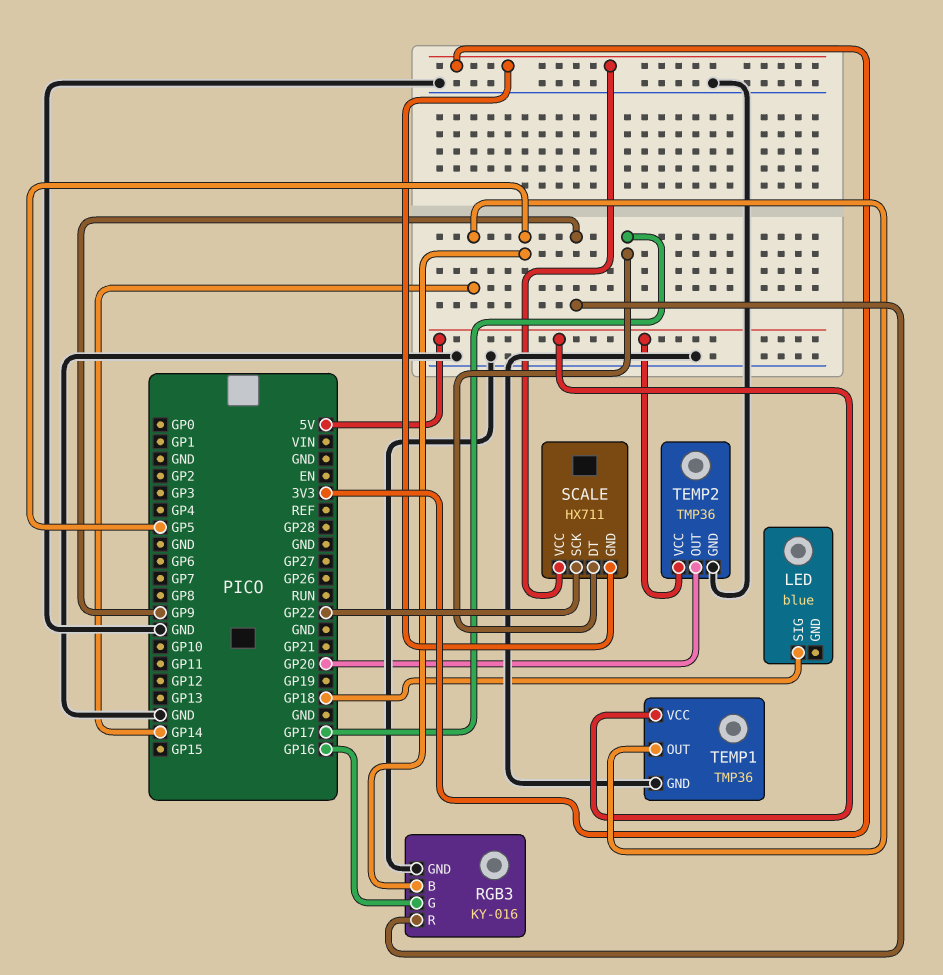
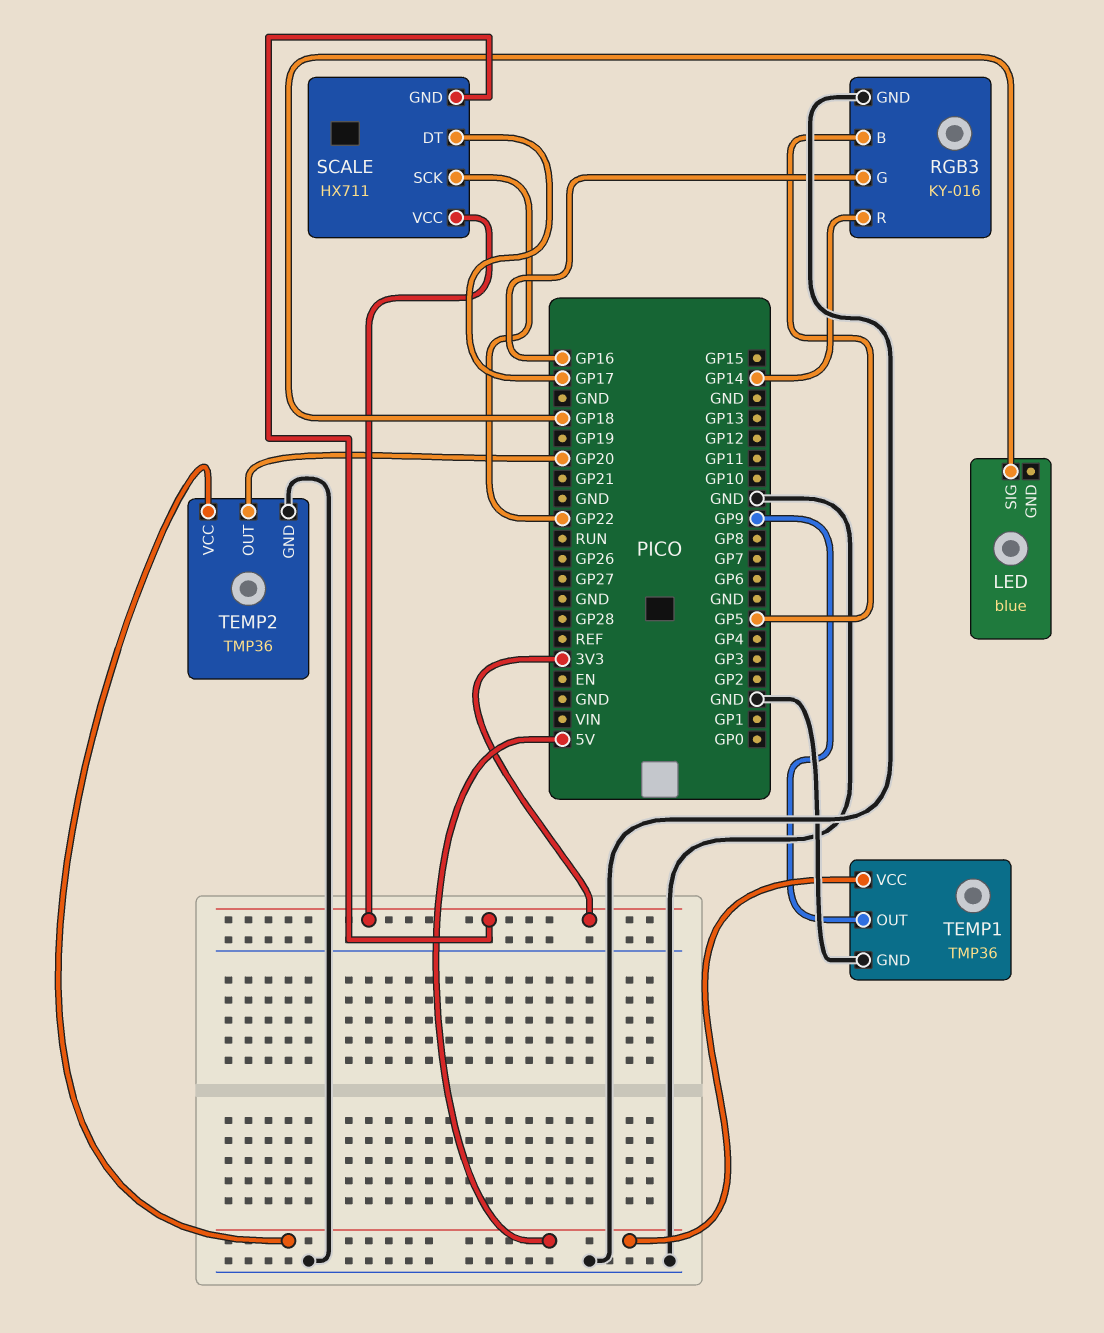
RGB3 pin R: GP9 -> GP14
TEMP1 pin OUT: GP14 -> GP9

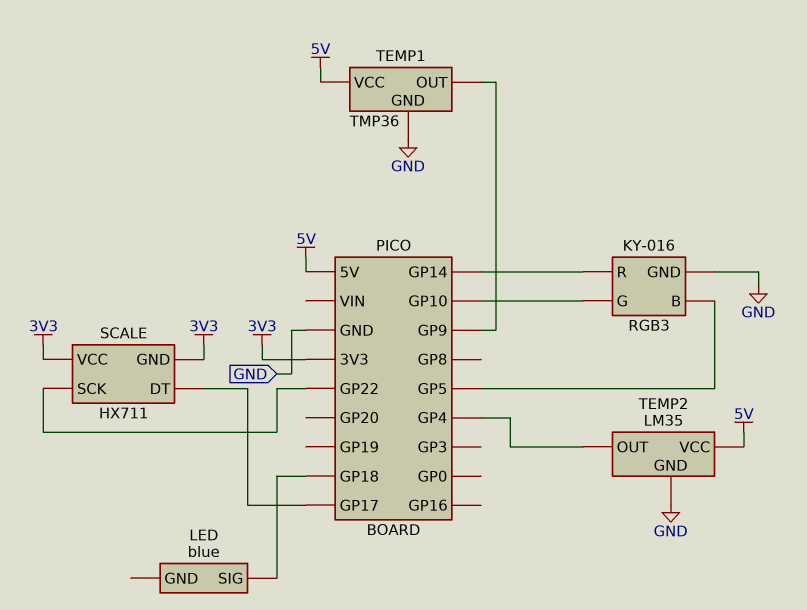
RGB3 pin G: GP16 -> GP10
TEMP2: TMP36 -> LM35
TEMP2 pin OUT: GP20 -> GP4

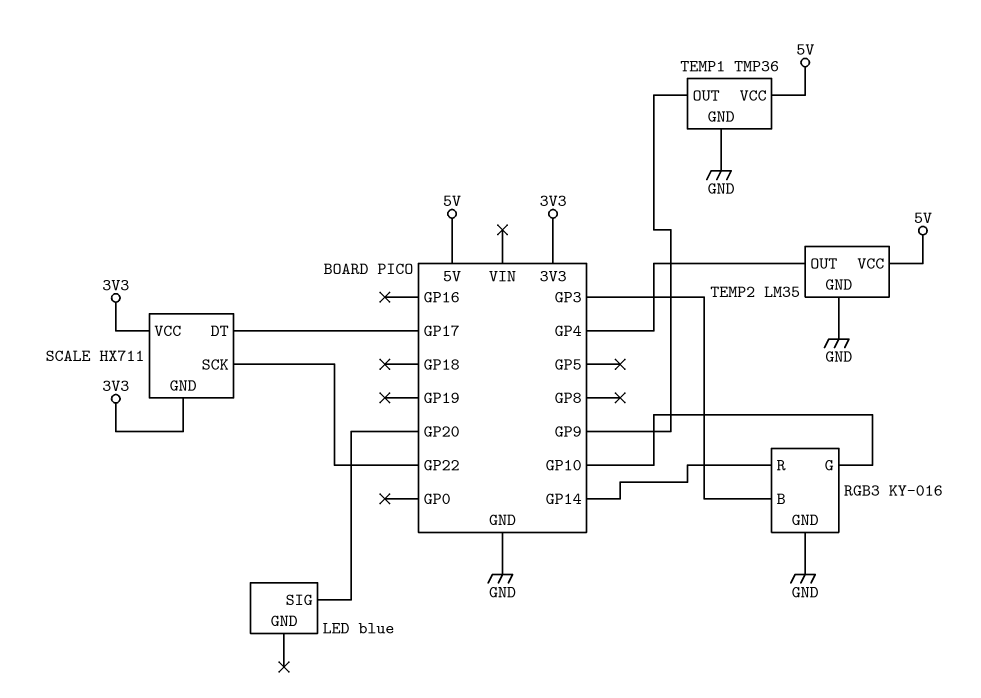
LED pin SIG: GP18 -> GP20
RGB3 pin B: GP5 -> GP3

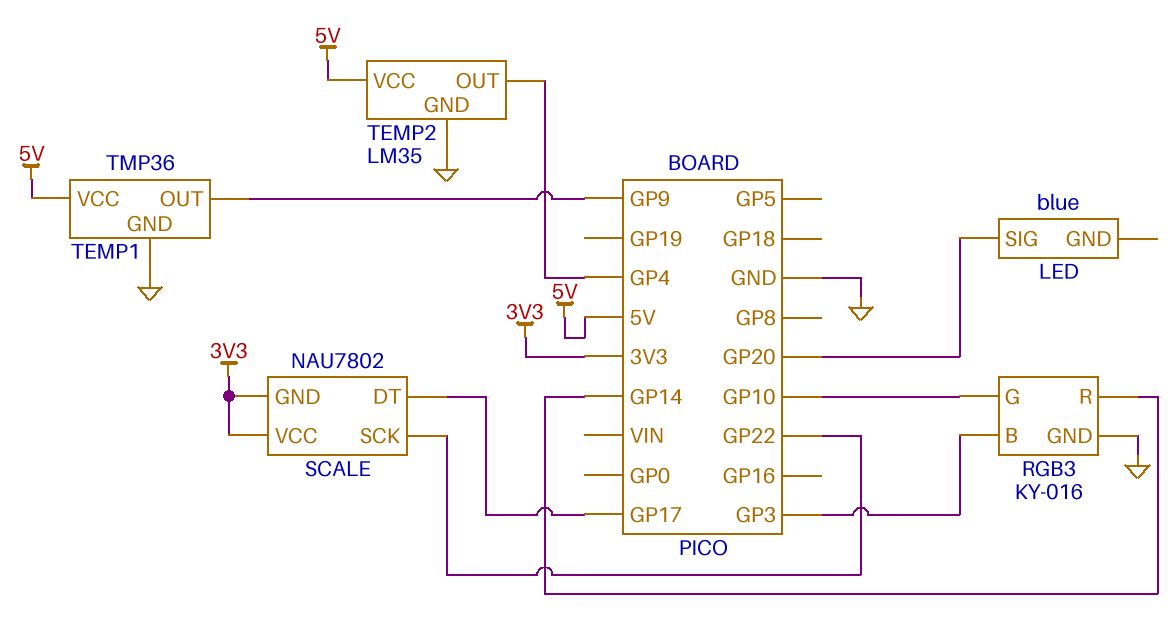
SCALE: HX711 -> NAU7802

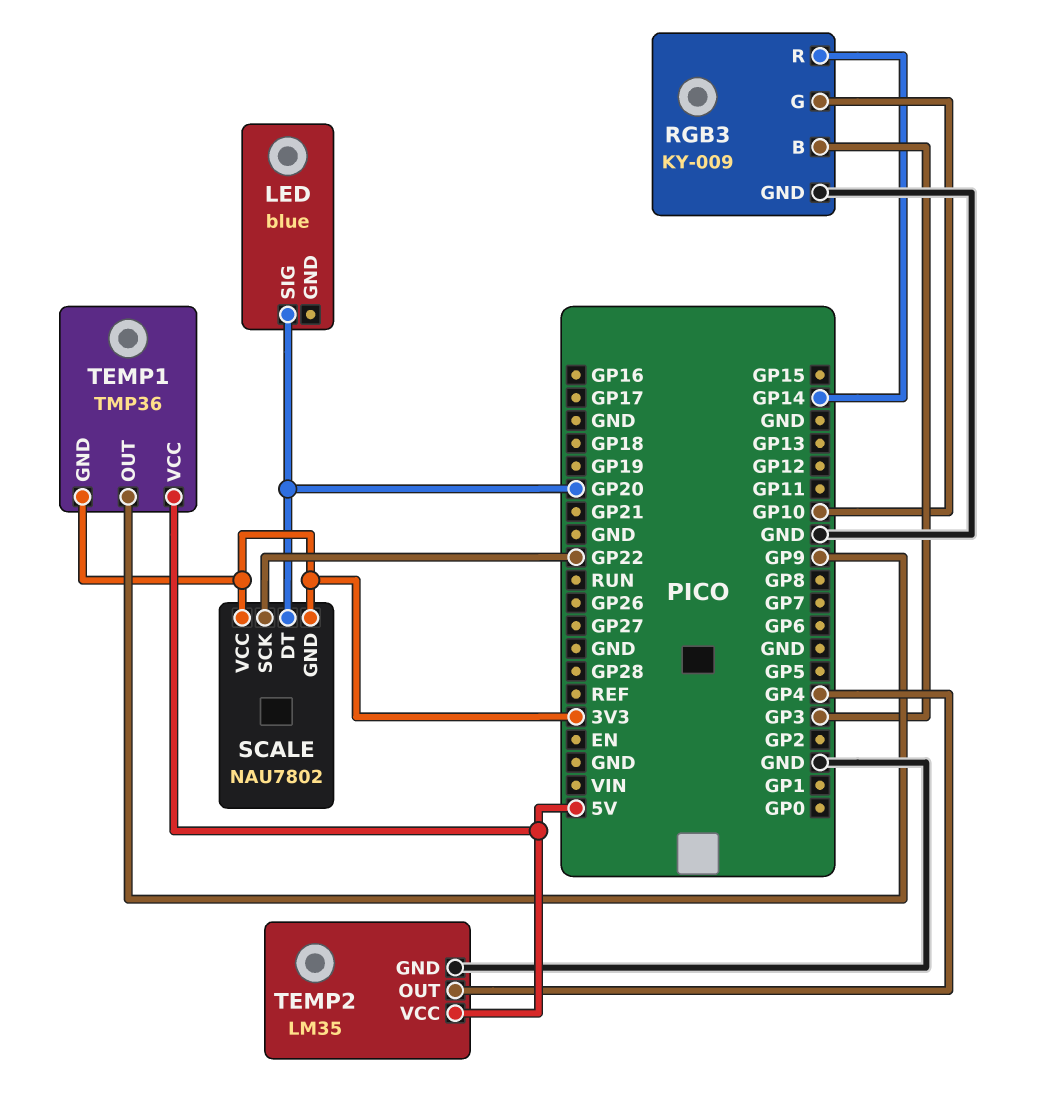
RGB3: KY-016 -> KY-009
SCALE pin DT: GP17 -> GP20
TEMP1 pin GND: GND -> 3V3

